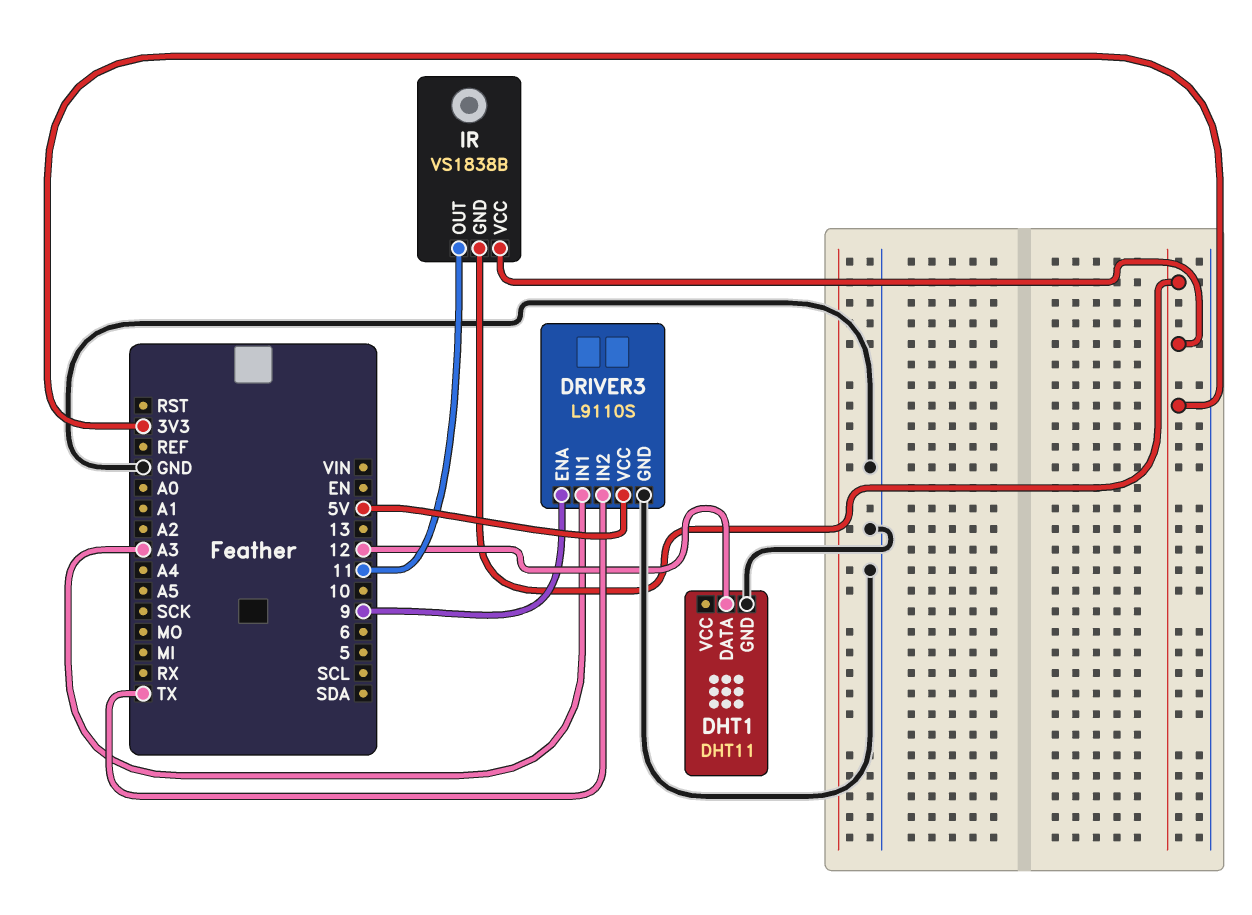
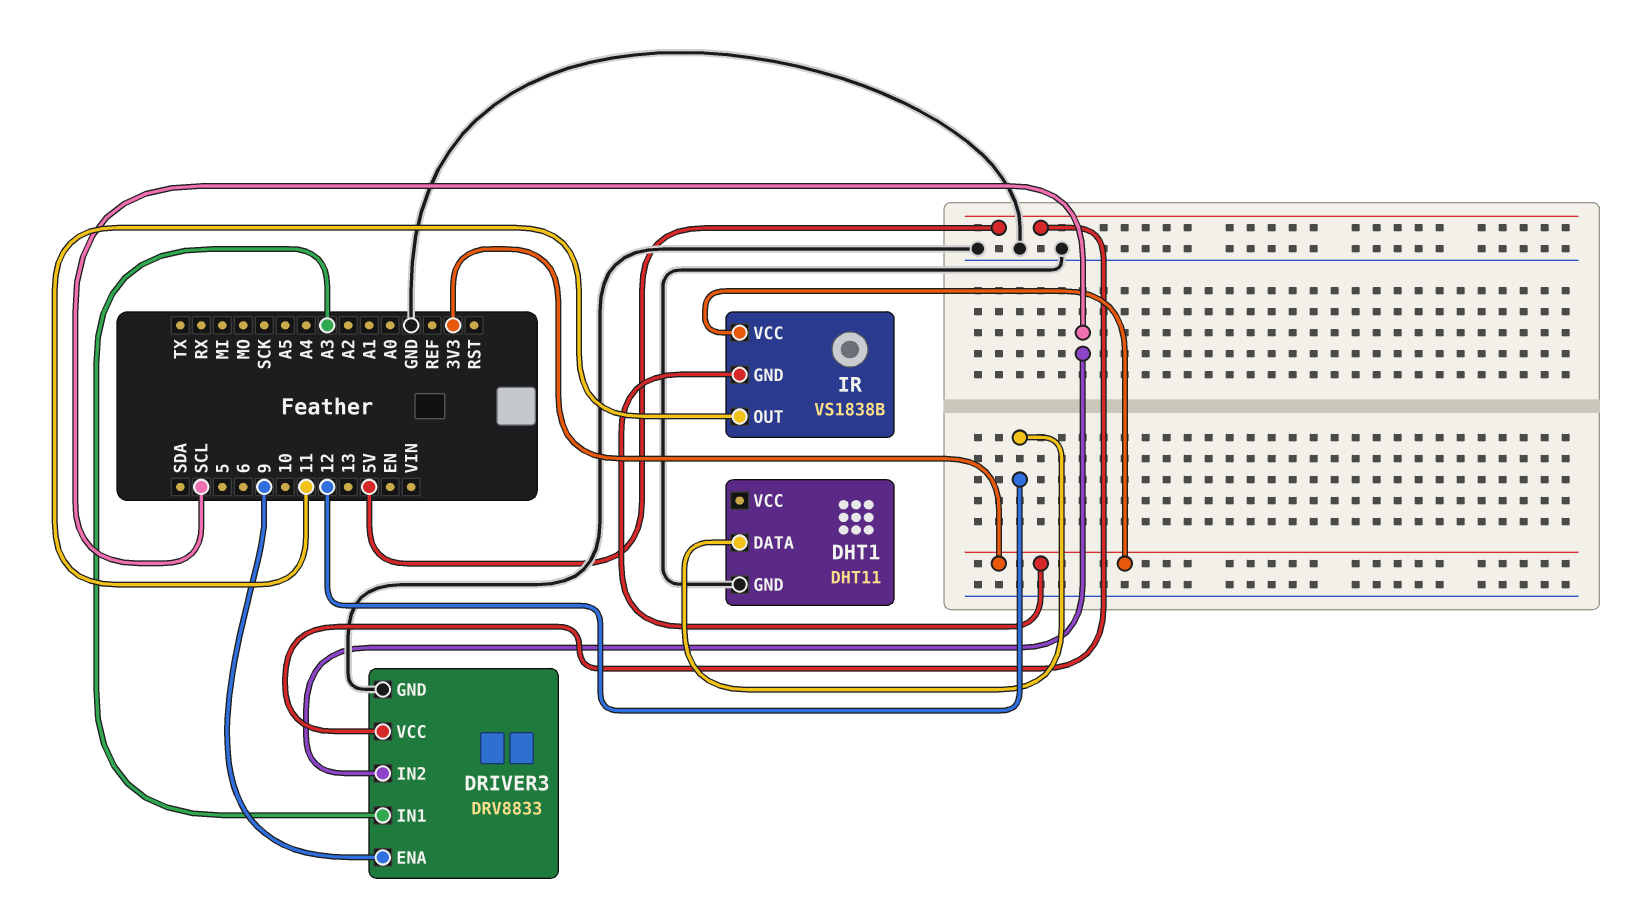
DRIVER3: L9110S -> DRV8833
DRIVER3 pin IN2: TX -> SCL

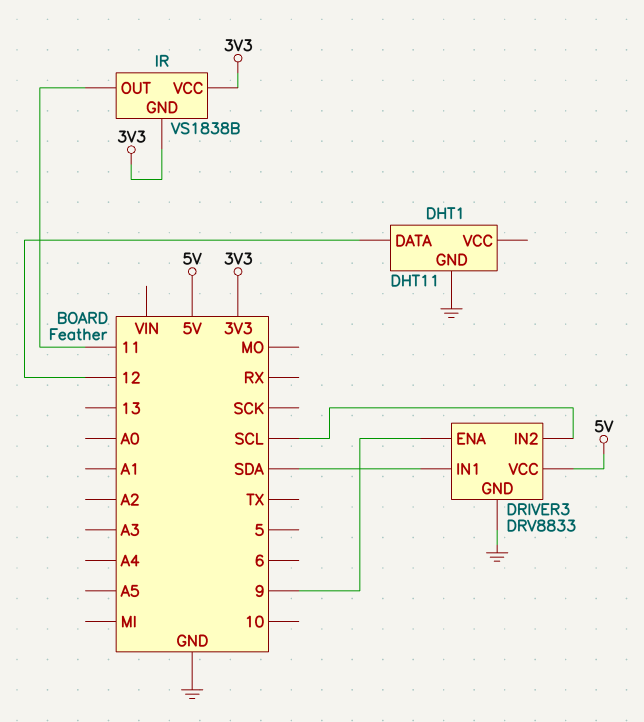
DRIVER3 pin IN1: A3 -> SDA

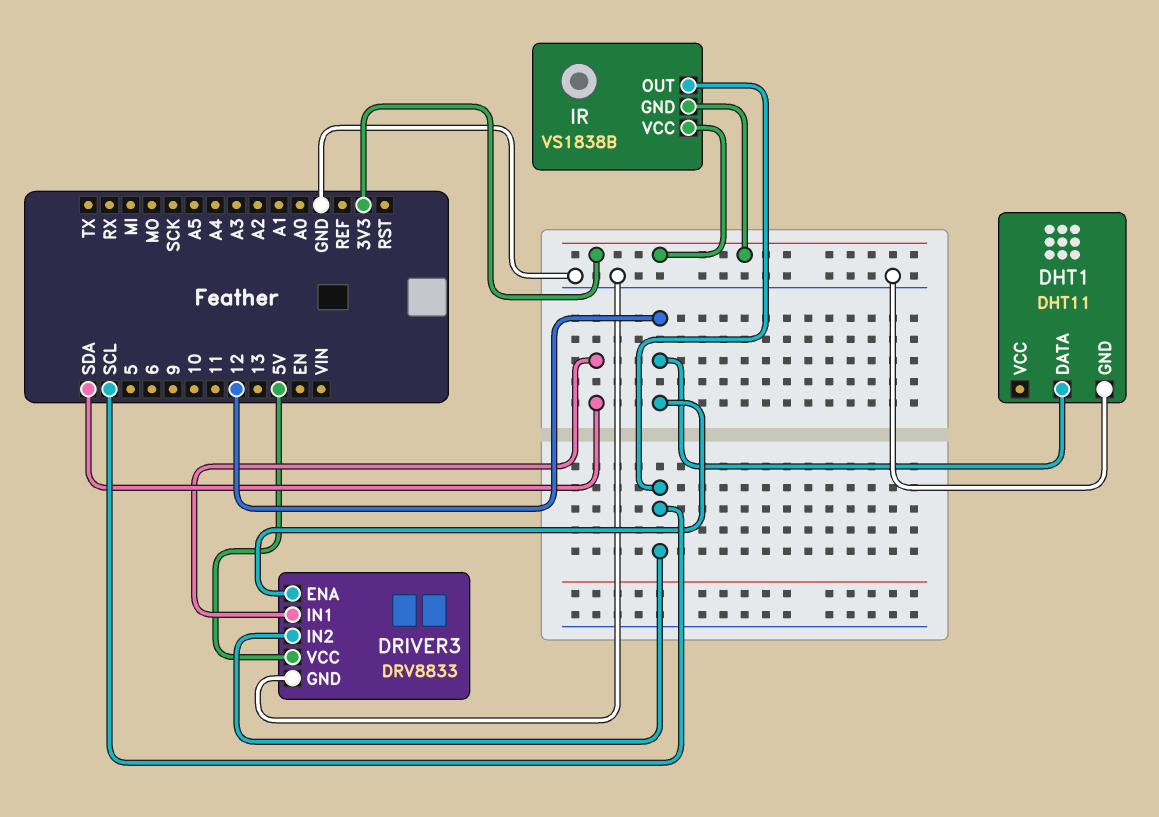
DRIVER3 pin ENA: 9 -> 12
IR pin OUT: 11 -> SCL

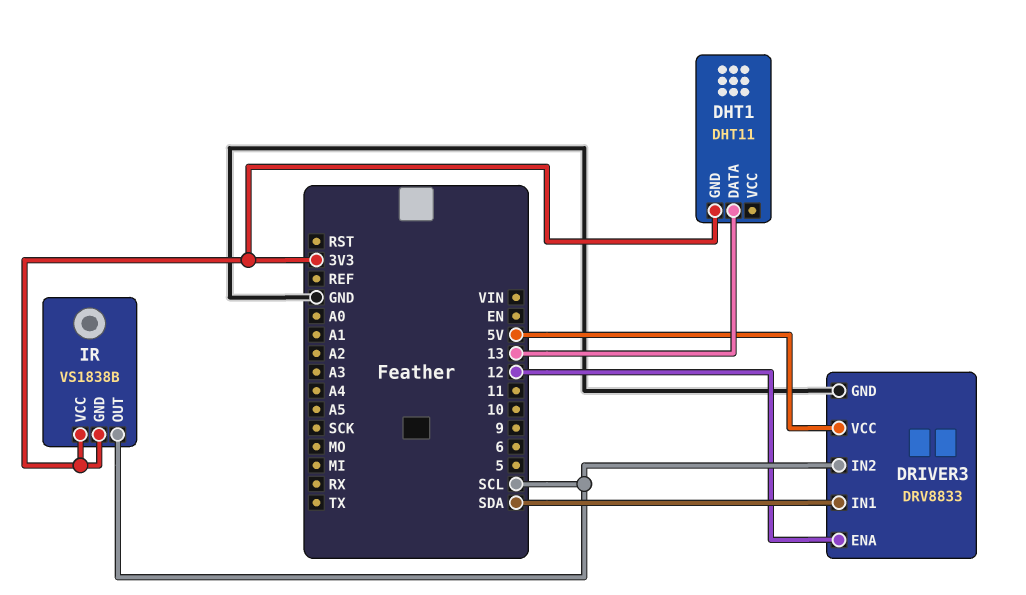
DHT1 pin DATA: 12 -> 13
DHT1 pin GND: GND -> 3V3

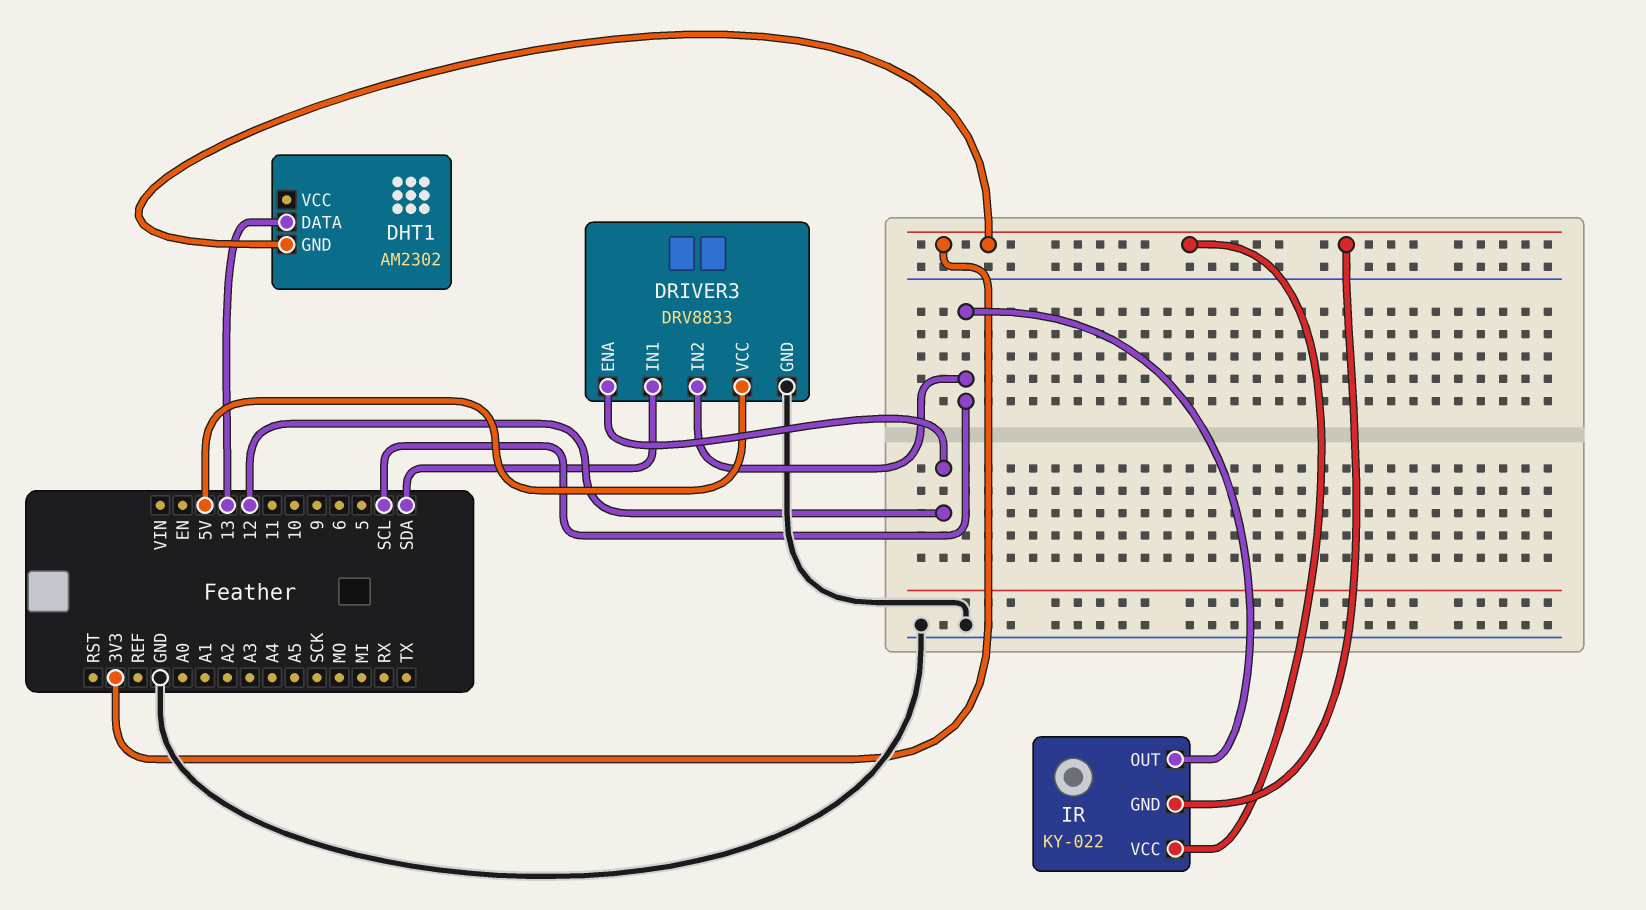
DHT1: DHT11 -> AM2302
IR: VS1838B -> KY-022

